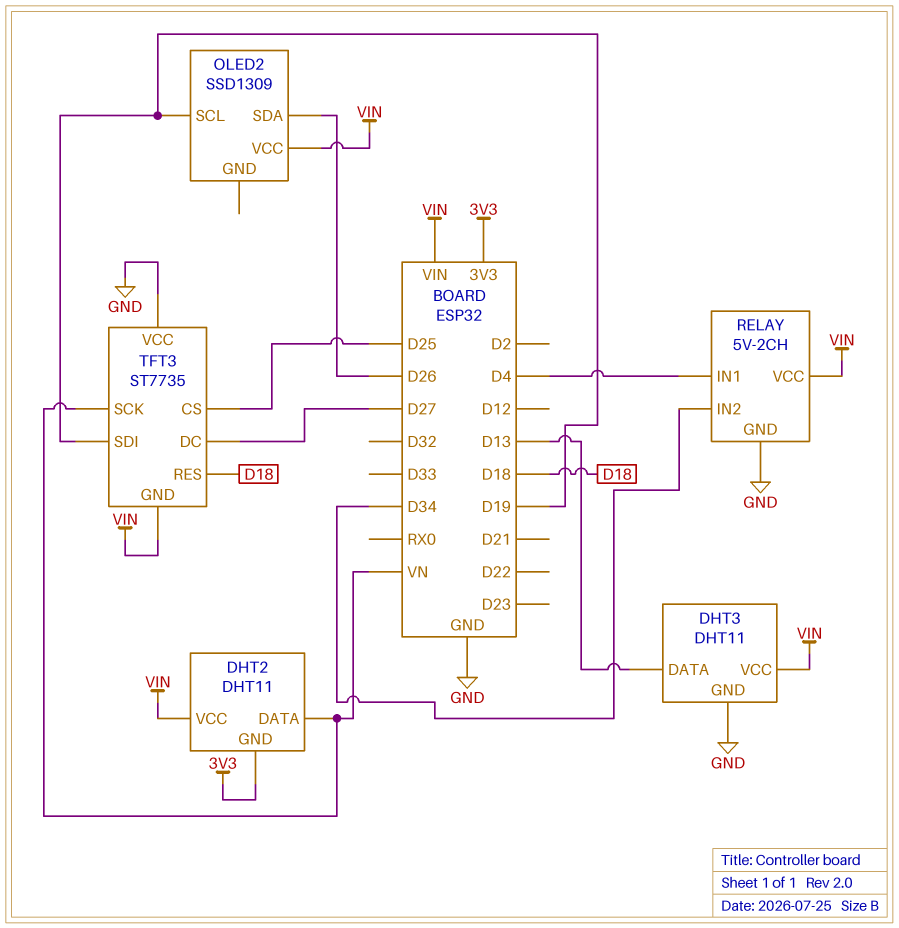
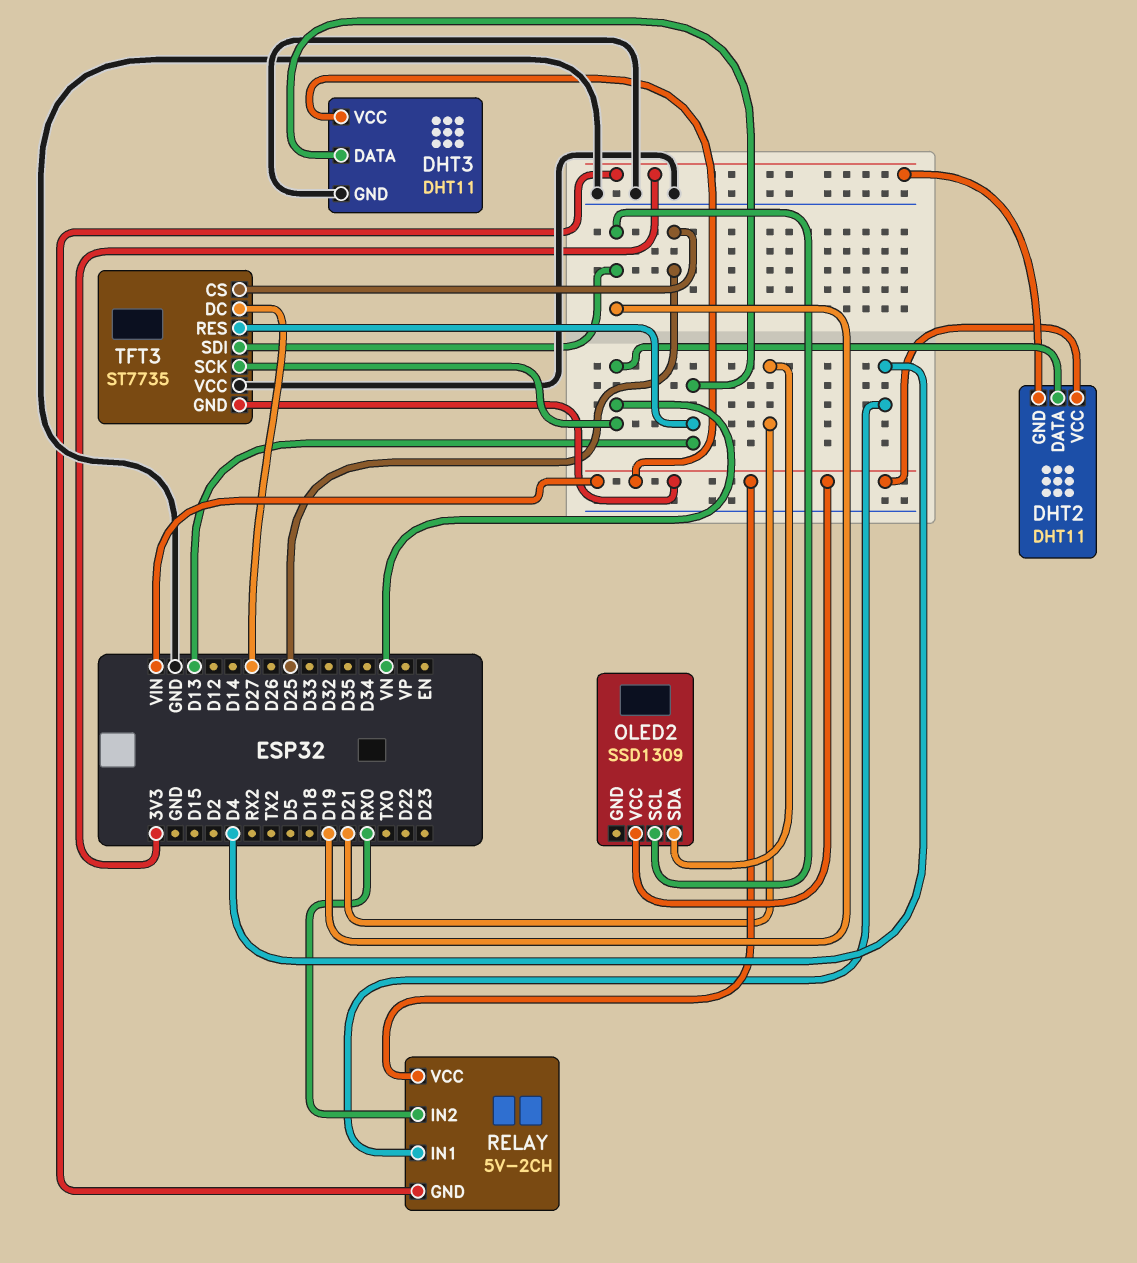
OLED2 pin SDA: D26 -> D21
RELAY pin GND: GND -> 3V3
RELAY pin IN2: D34 -> RX0
TFT3 pin RES: D18 -> D13

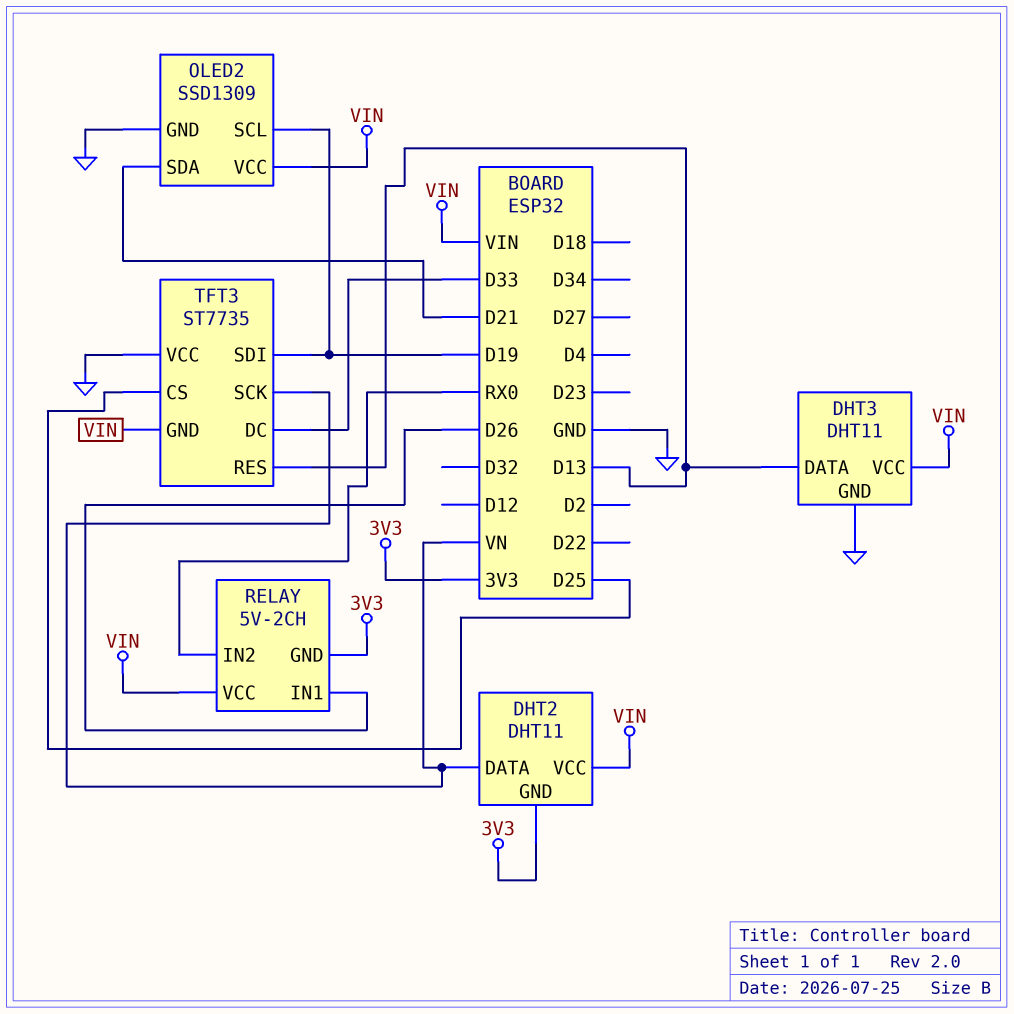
OLED2 pin GND: none -> GND
RELAY pin IN1: D4 -> D26
TFT3 pin DC: D27 -> D33

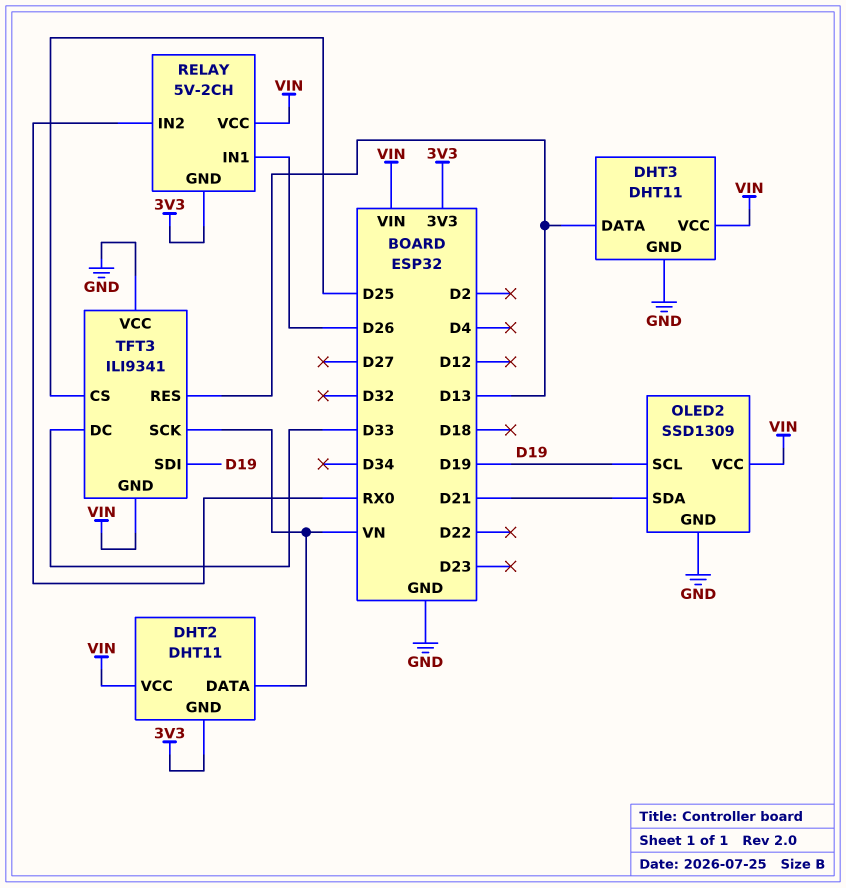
TFT3: ST7735 -> ILI9341

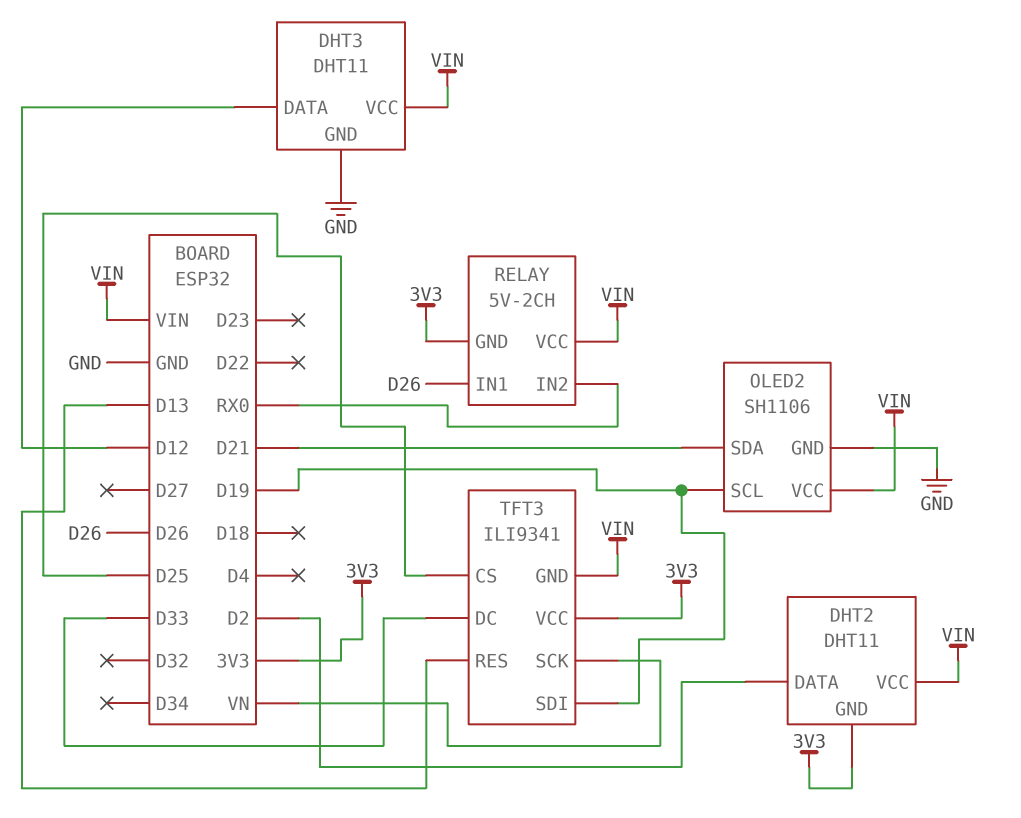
DHT2 pin DATA: VN -> D2
DHT3 pin DATA: D13 -> D12
OLED2: SSD1309 -> SH1106
TFT3 pin VCC: GND -> 3V3

